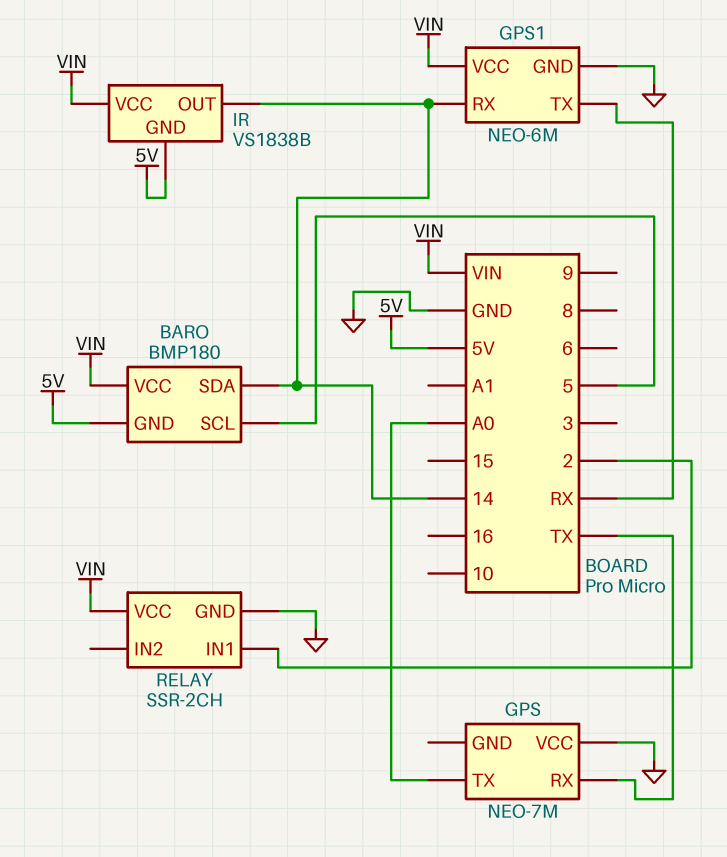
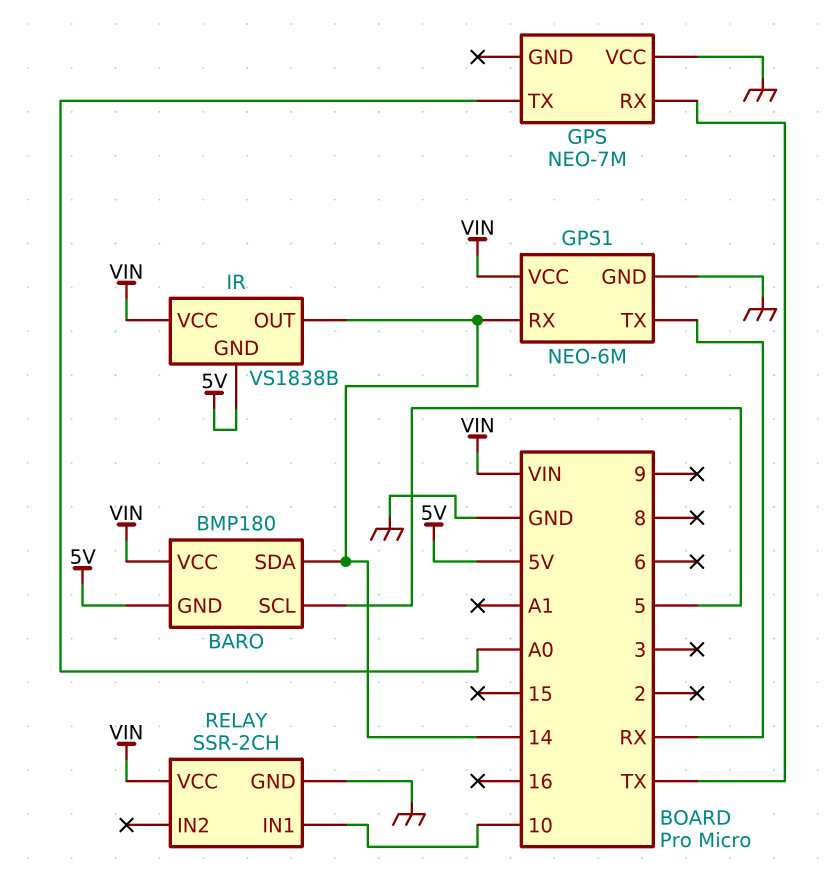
RELAY pin IN1: 2 -> 10

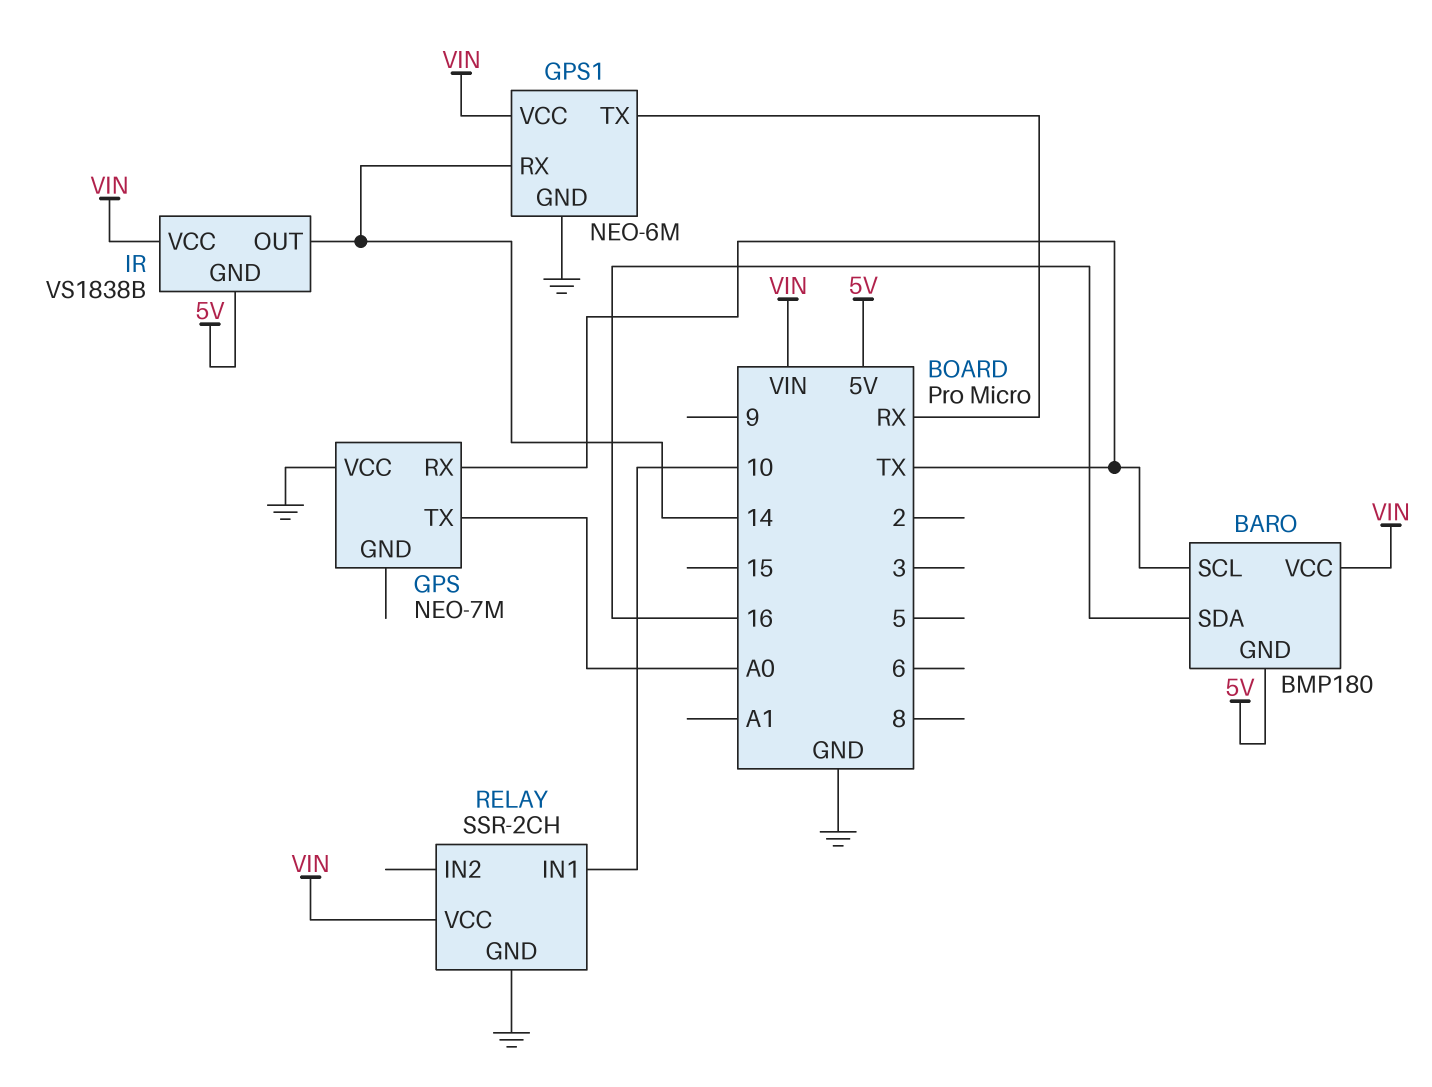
BARO pin SCL: 5 -> TX
BARO pin SDA: 14 -> 16

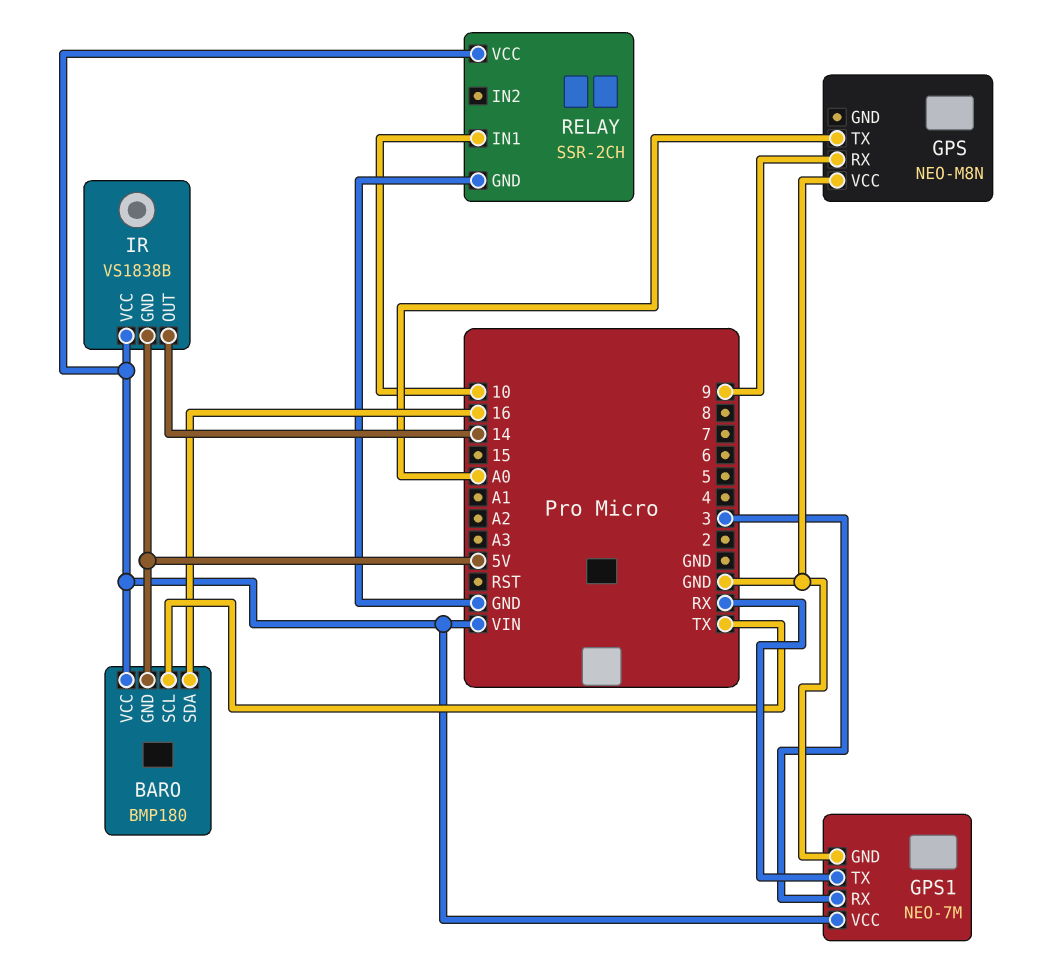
GPS: NEO-7M -> NEO-M8N
GPS pin RX: TX -> 9
GPS1: NEO-6M -> NEO-7M
GPS1 pin RX: 14 -> 3

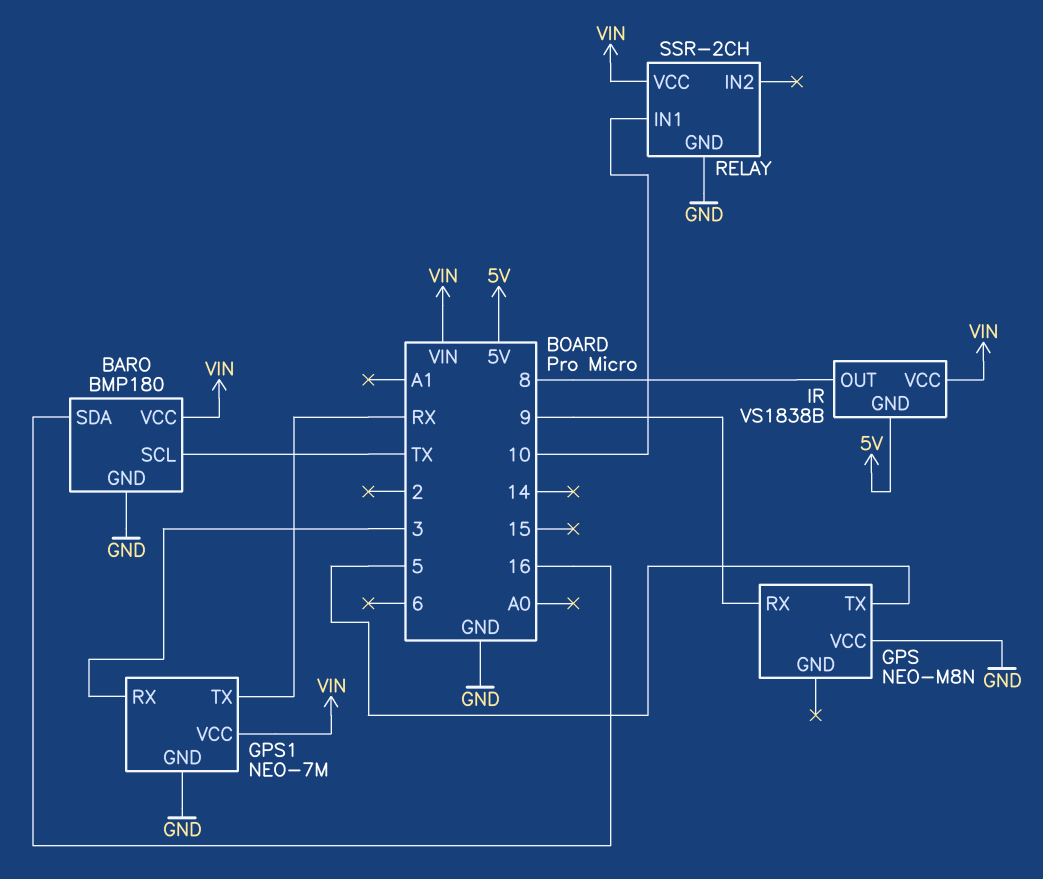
BARO pin GND: 5V -> GND
GPS pin TX: A0 -> 5
IR pin OUT: 14 -> 8

